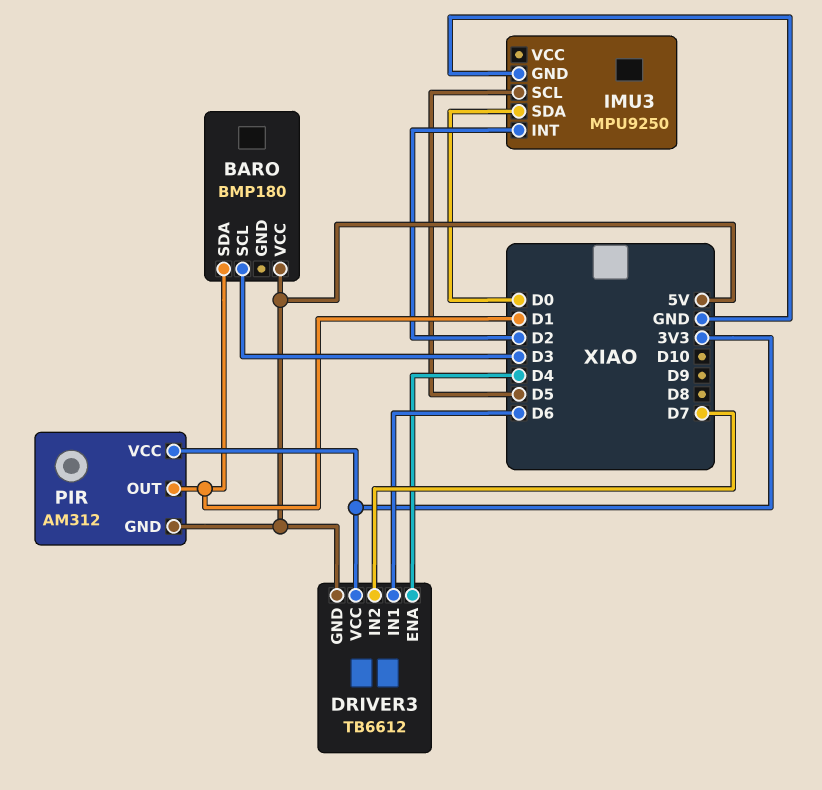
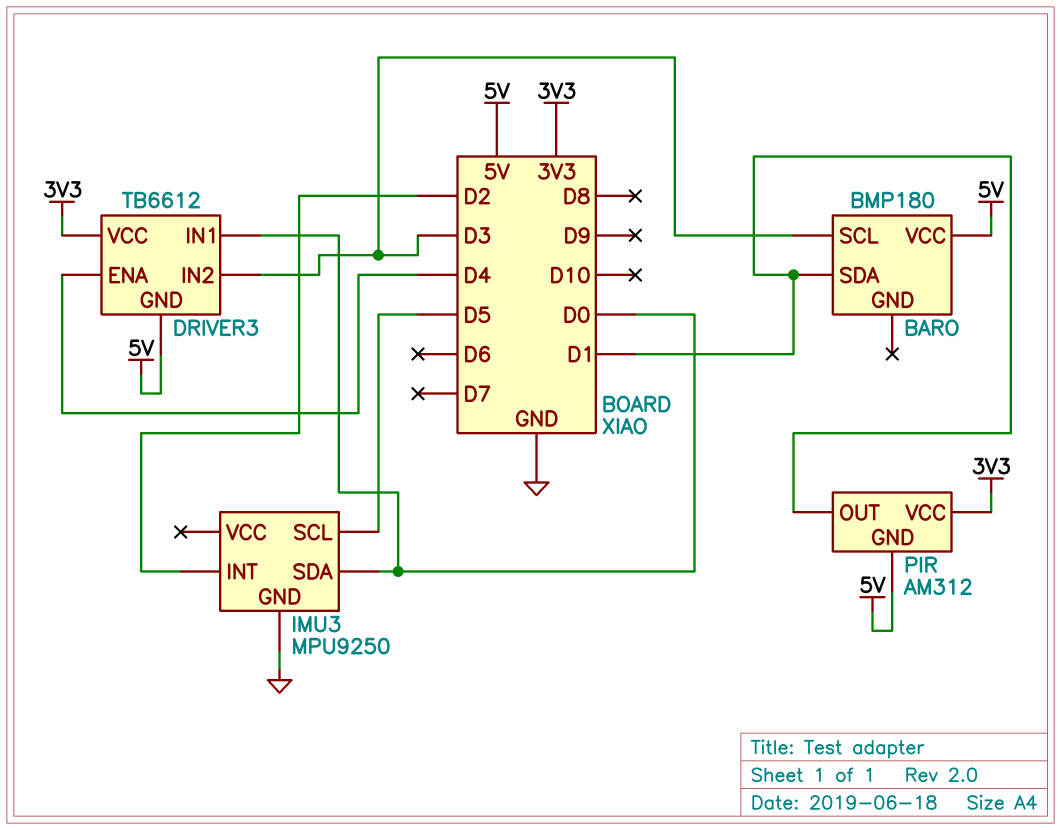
DRIVER3 pin IN1: D6 -> D0
DRIVER3 pin IN2: D7 -> D3

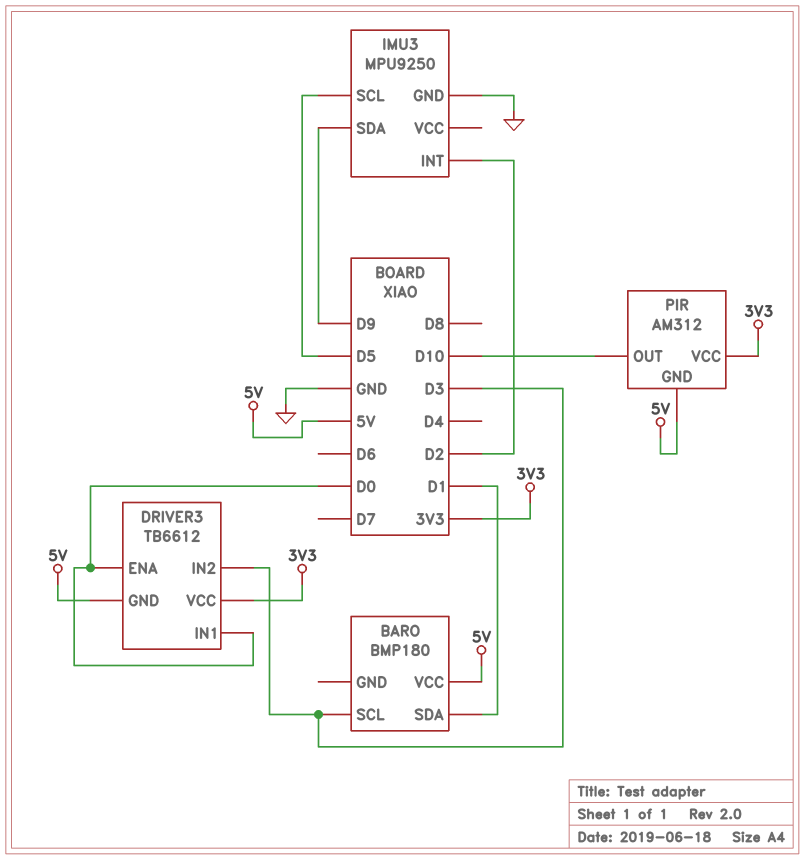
DRIVER3 pin ENA: D4 -> D0
IMU3 pin SDA: D0 -> D9
PIR pin OUT: D1 -> D10

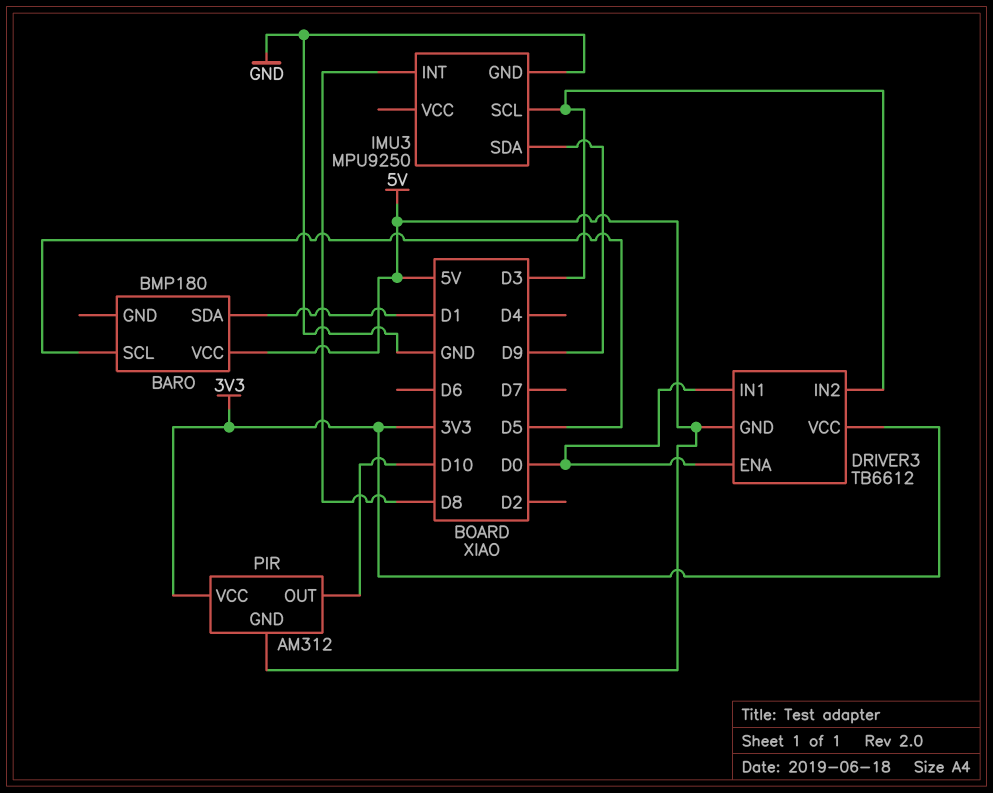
BARO pin SCL: D3 -> D5
IMU3 pin INT: D2 -> D8
IMU3 pin SCL: D5 -> D3

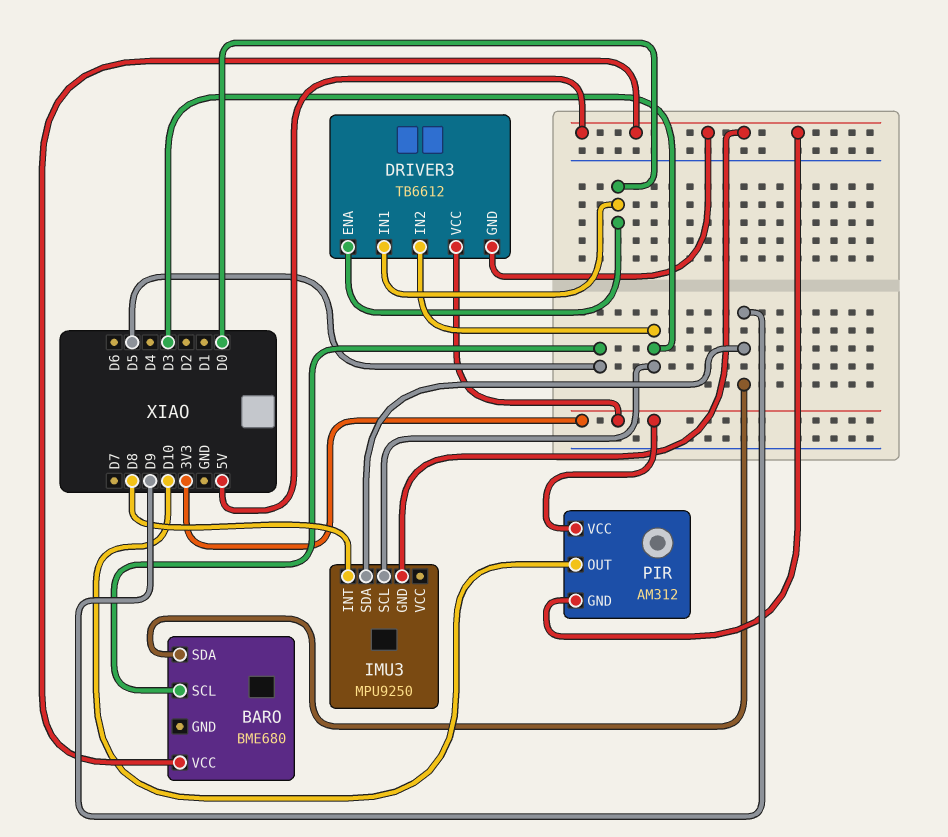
BARO: BMP180 -> BME680
BARO pin SDA: D1 -> D9
IMU3 pin GND: GND -> 5V

